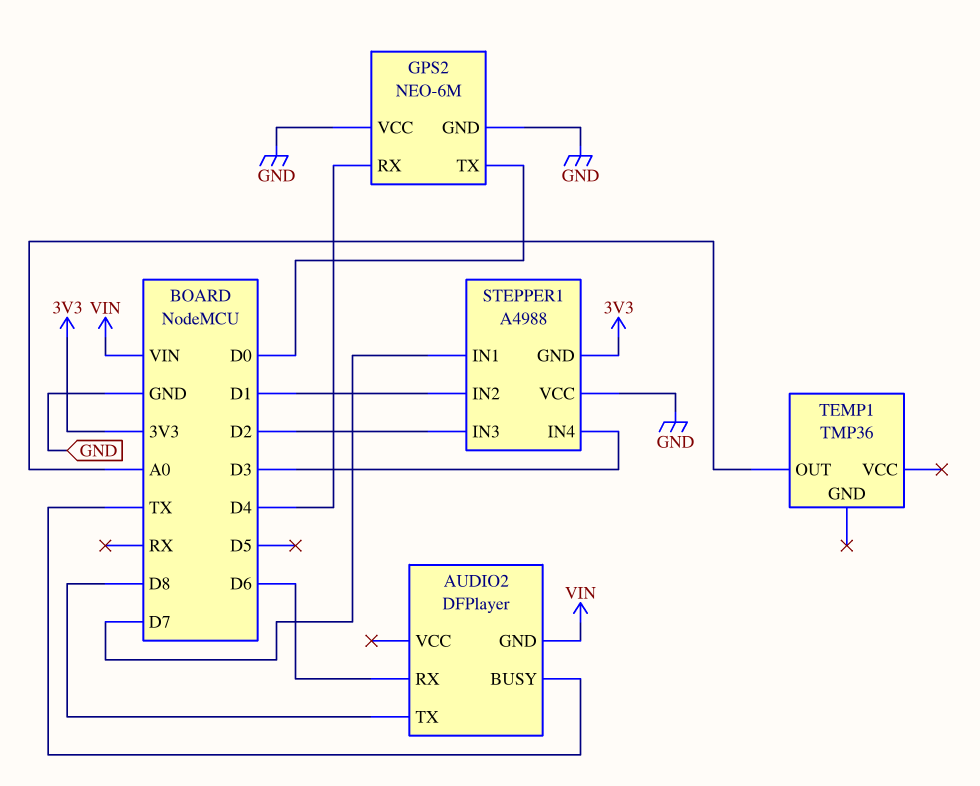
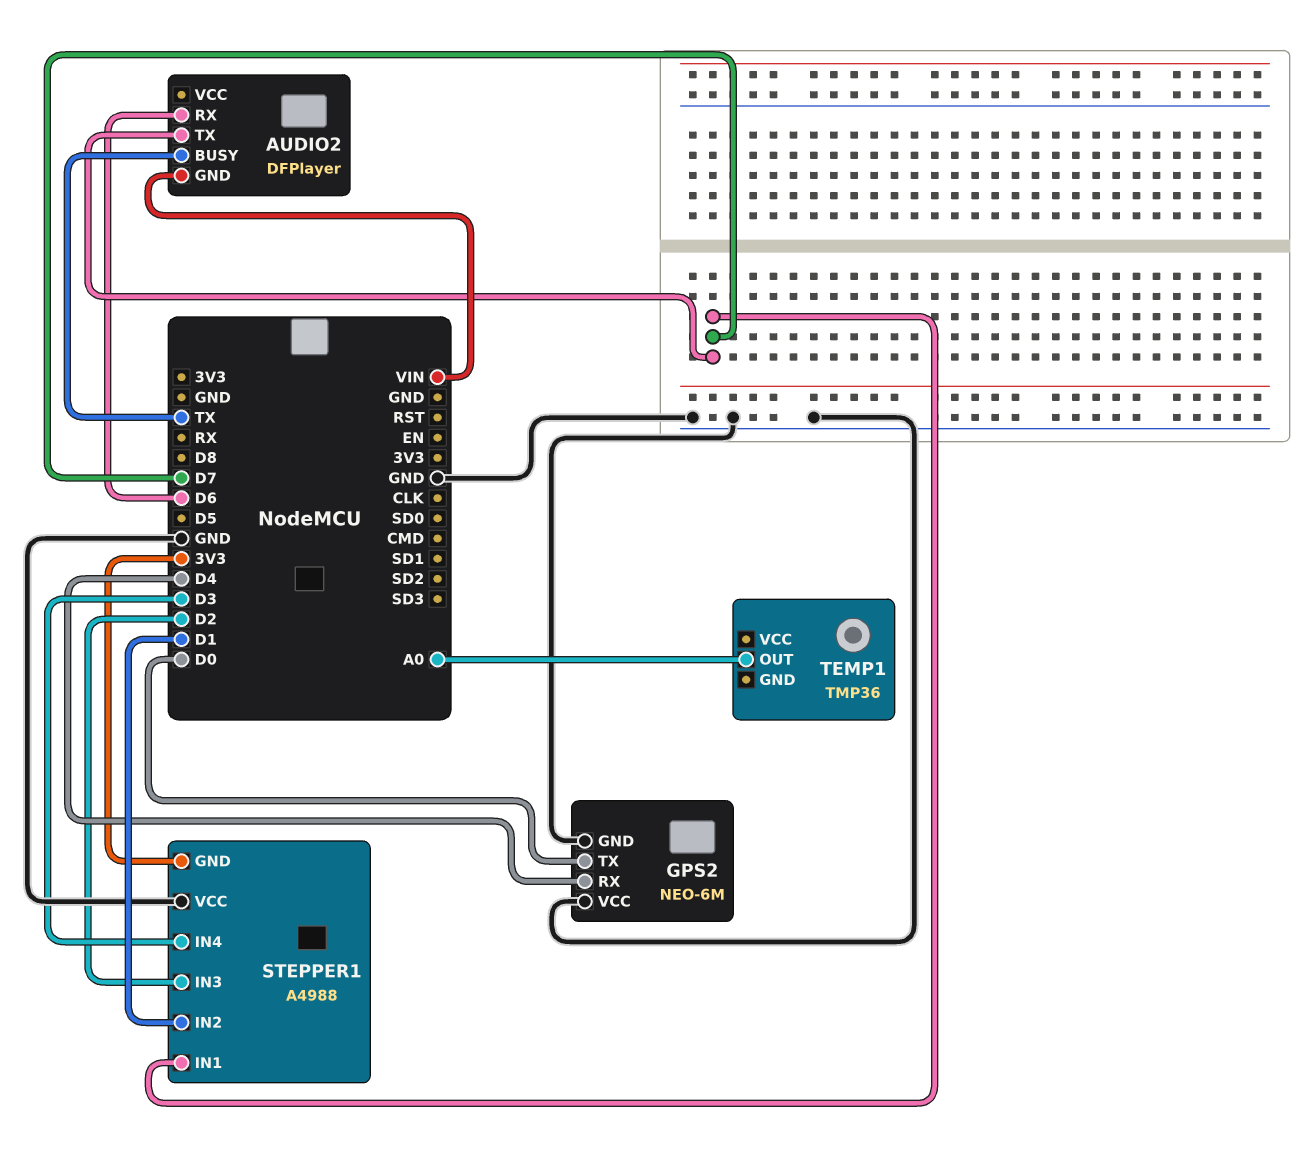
AUDIO2 pin TX: D8 -> D7

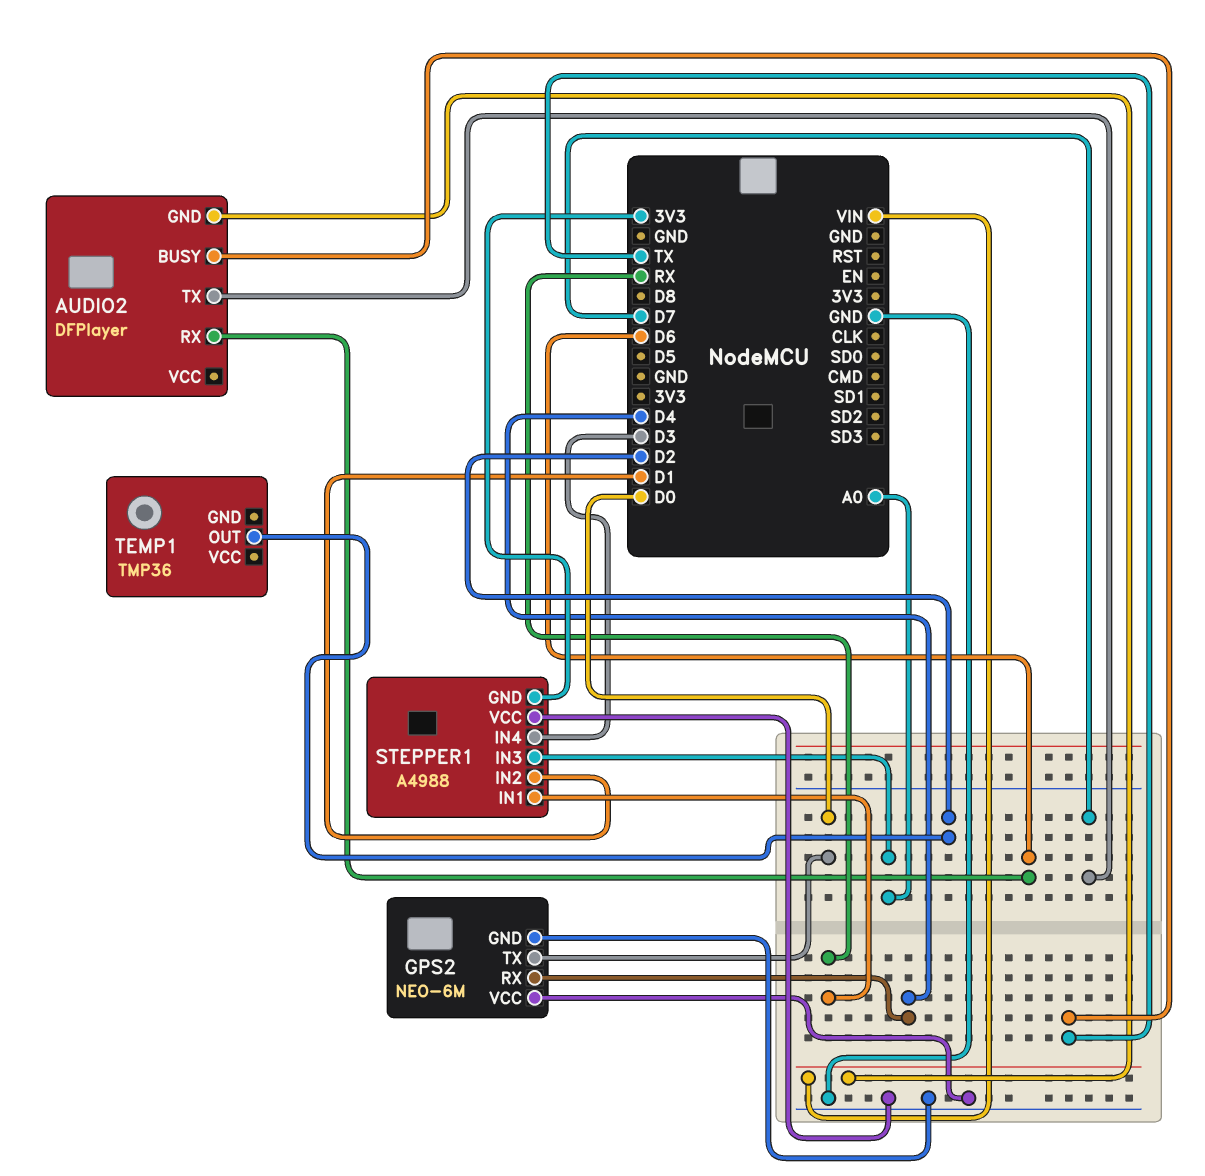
STEPPER1 pin IN1: D7 -> RX
STEPPER1 pin IN3: D2 -> A0
TEMP1 pin OUT: A0 -> D2

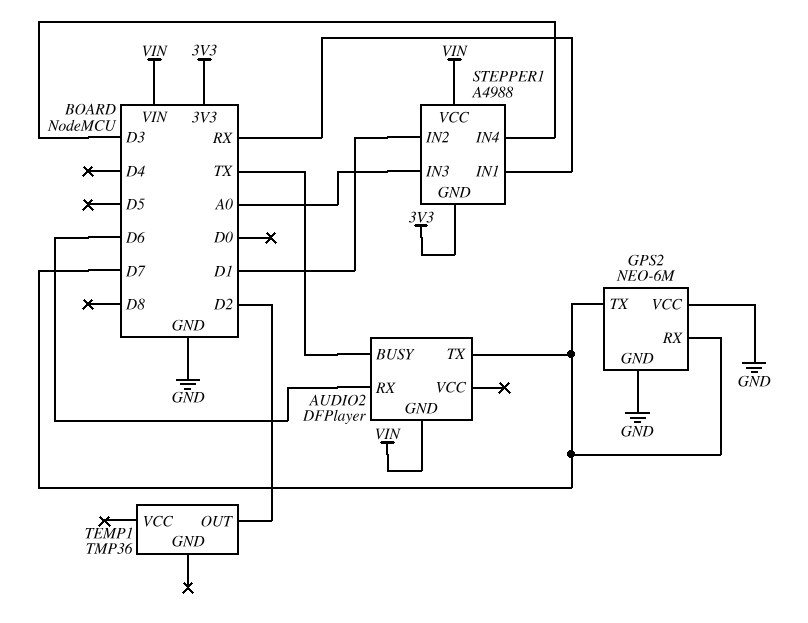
GPS2 pin RX: D4 -> D7
GPS2 pin TX: D0 -> D7
STEPPER1 pin VCC: GND -> VIN

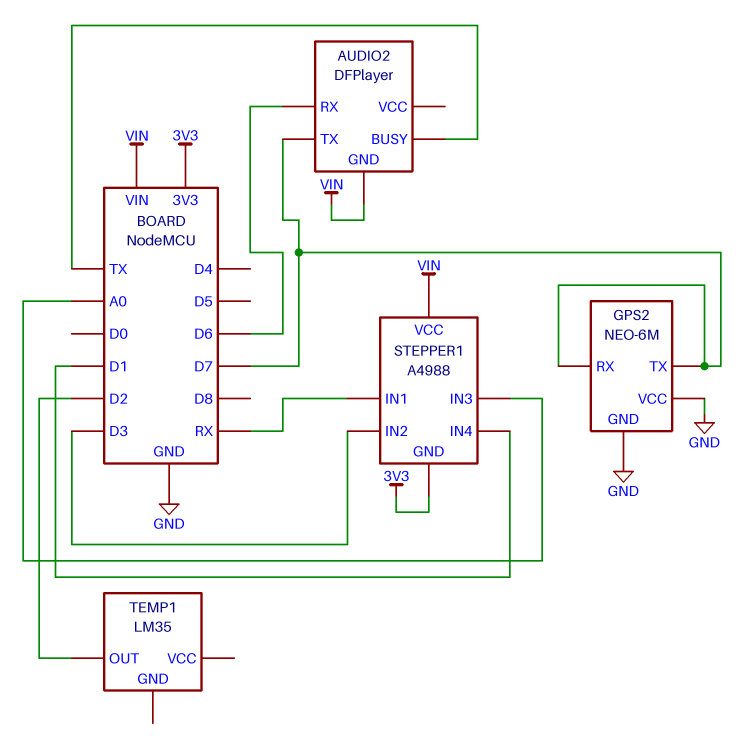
STEPPER1 pin IN2: D1 -> D3
STEPPER1 pin IN4: D3 -> D1
TEMP1: TMP36 -> LM35

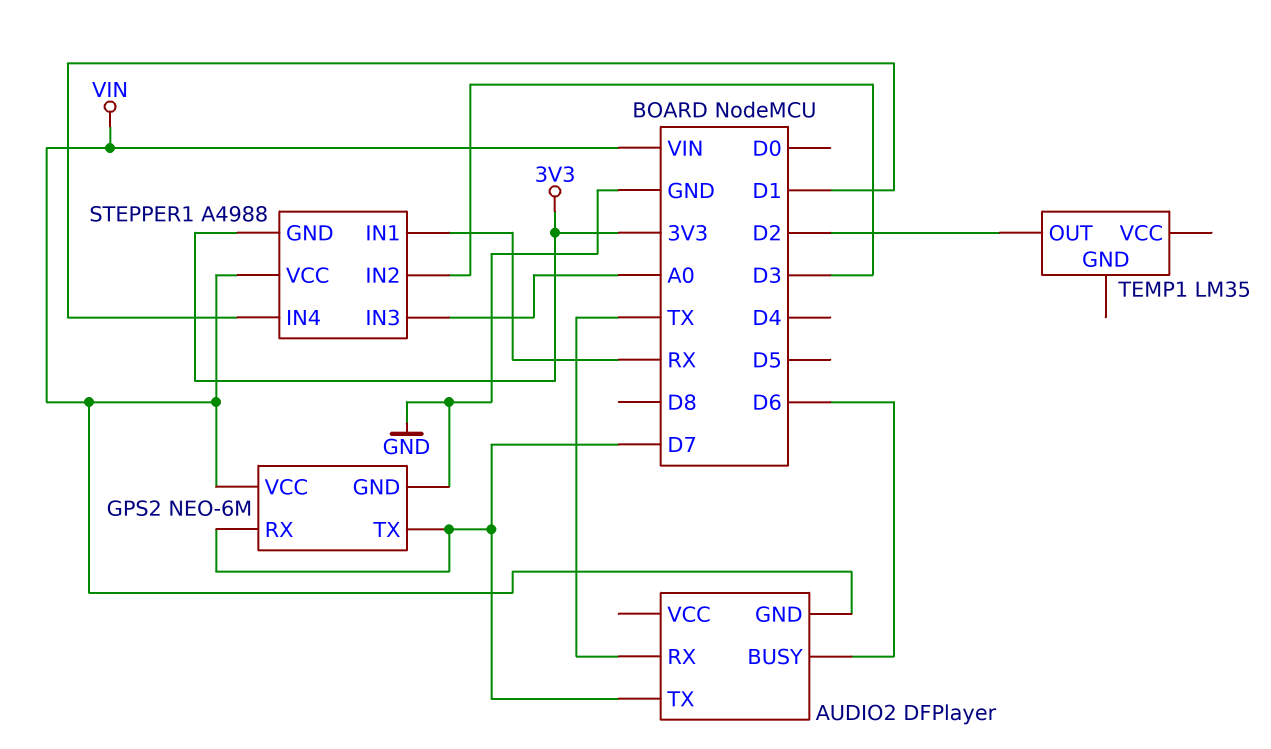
AUDIO2 pin BUSY: TX -> D6
AUDIO2 pin RX: D6 -> TX
GPS2 pin VCC: GND -> VIN

